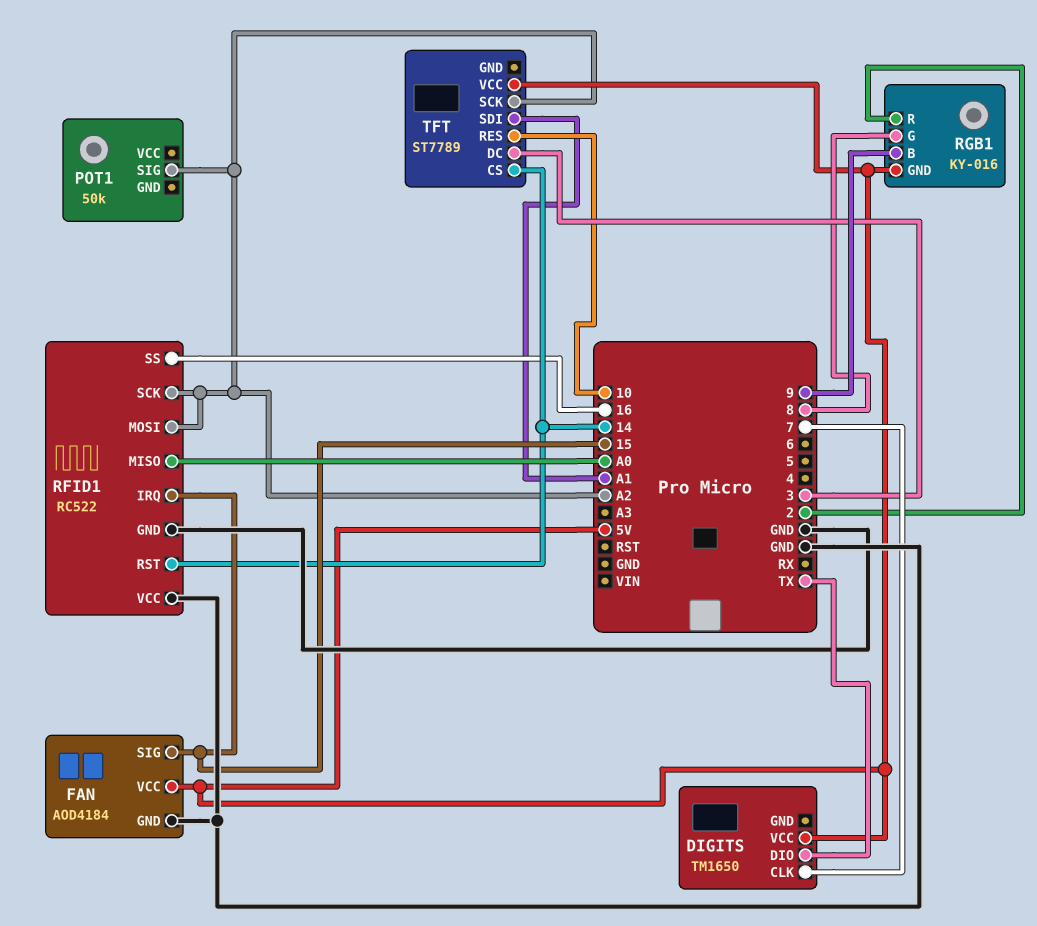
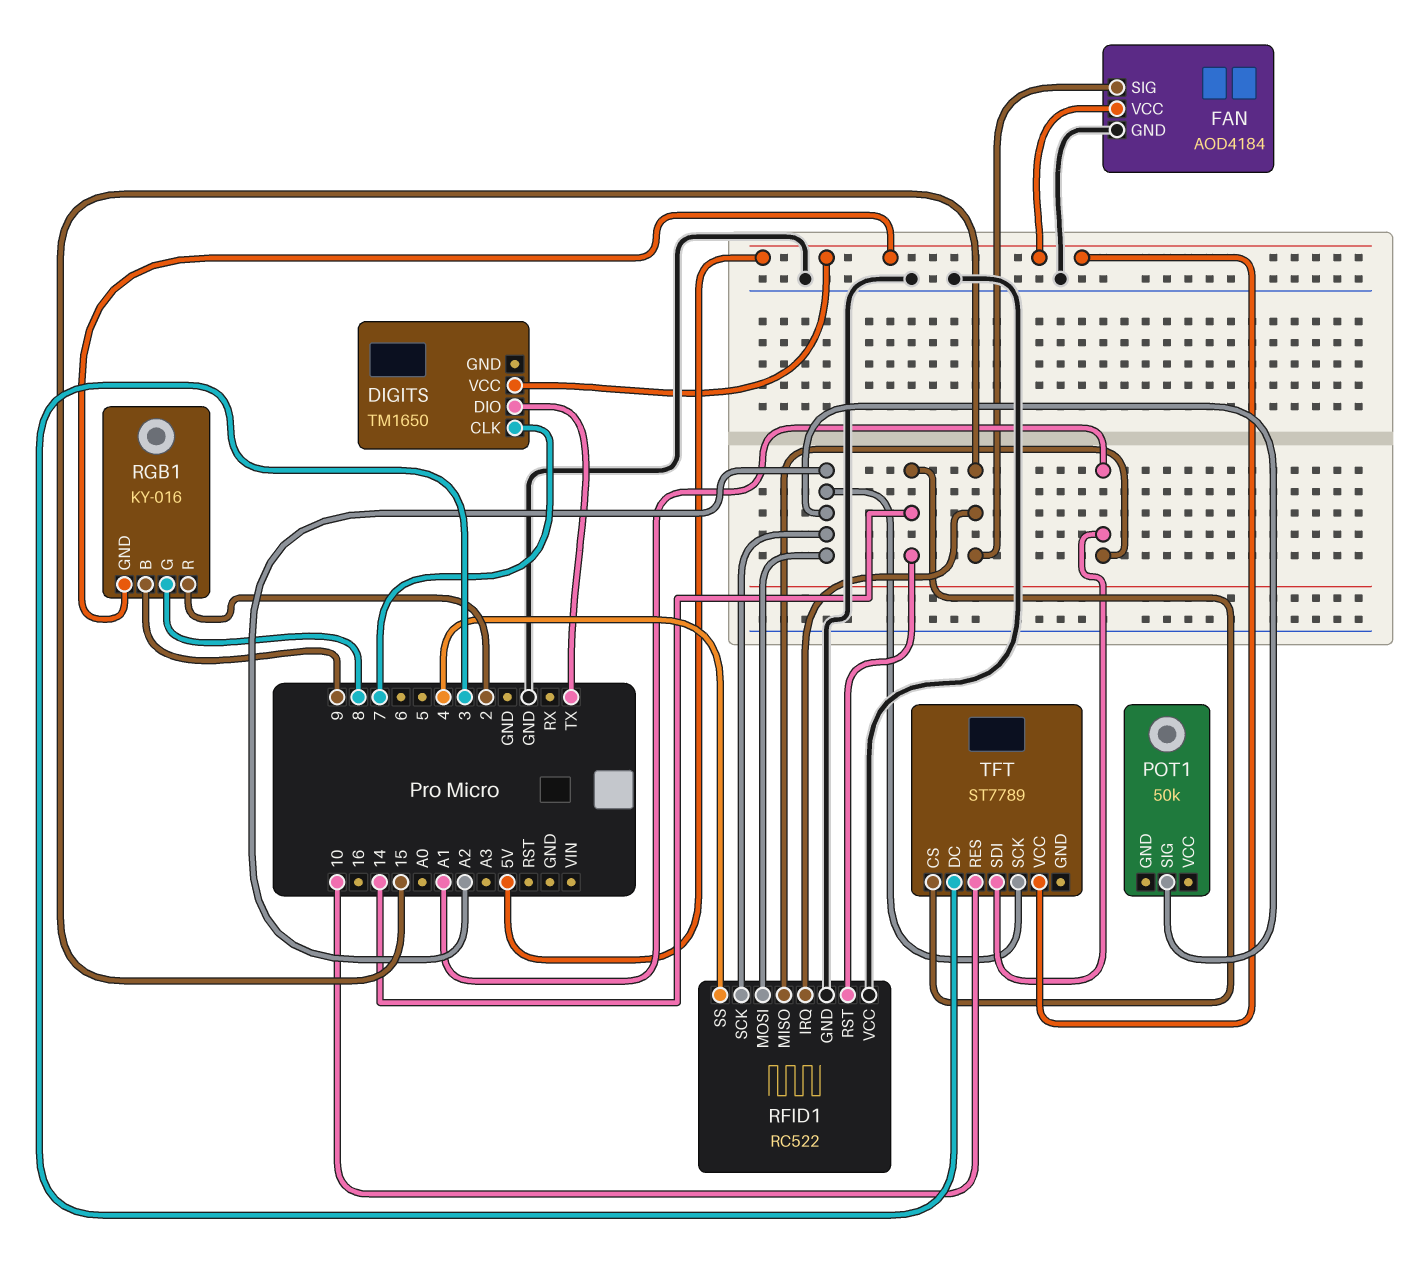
RFID1 pin MISO: A0 -> A1
RFID1 pin SS: 16 -> 4

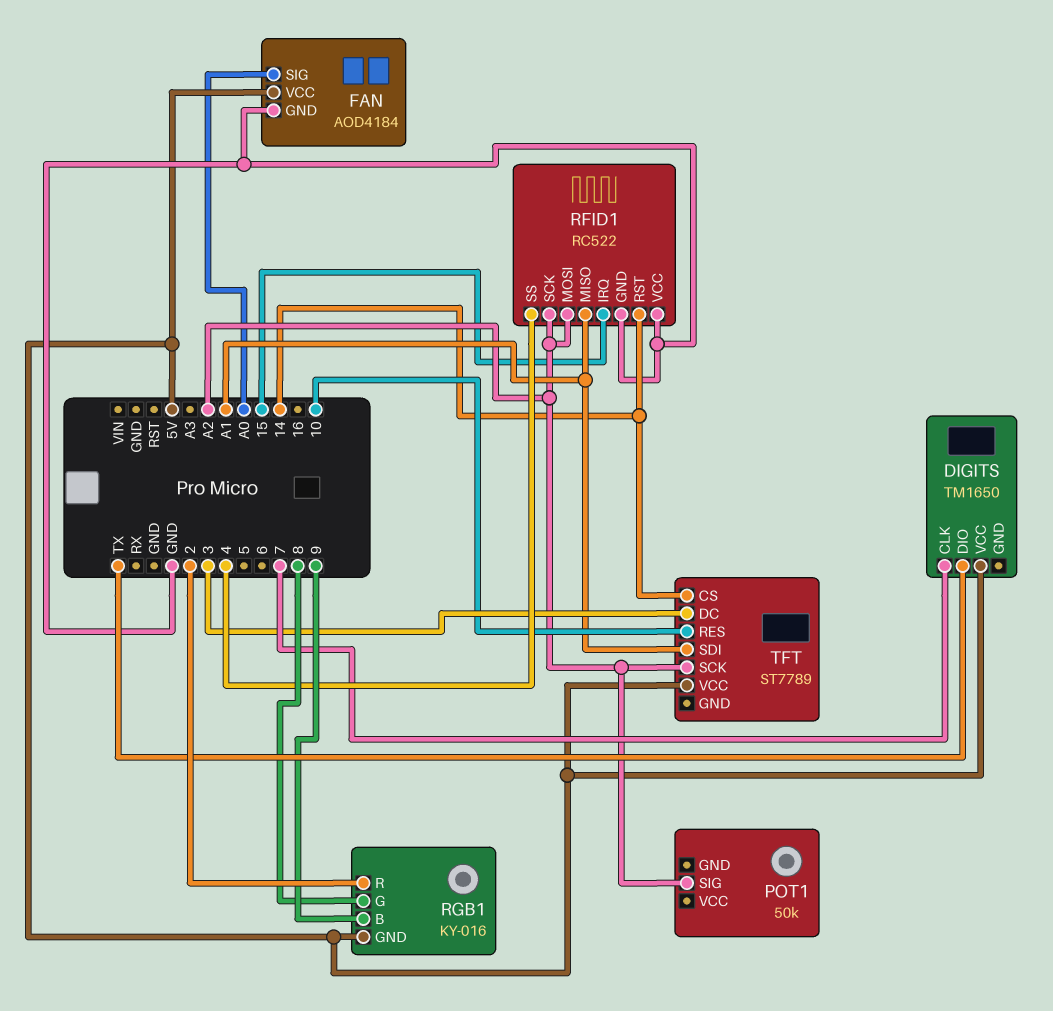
FAN pin SIG: 15 -> A0

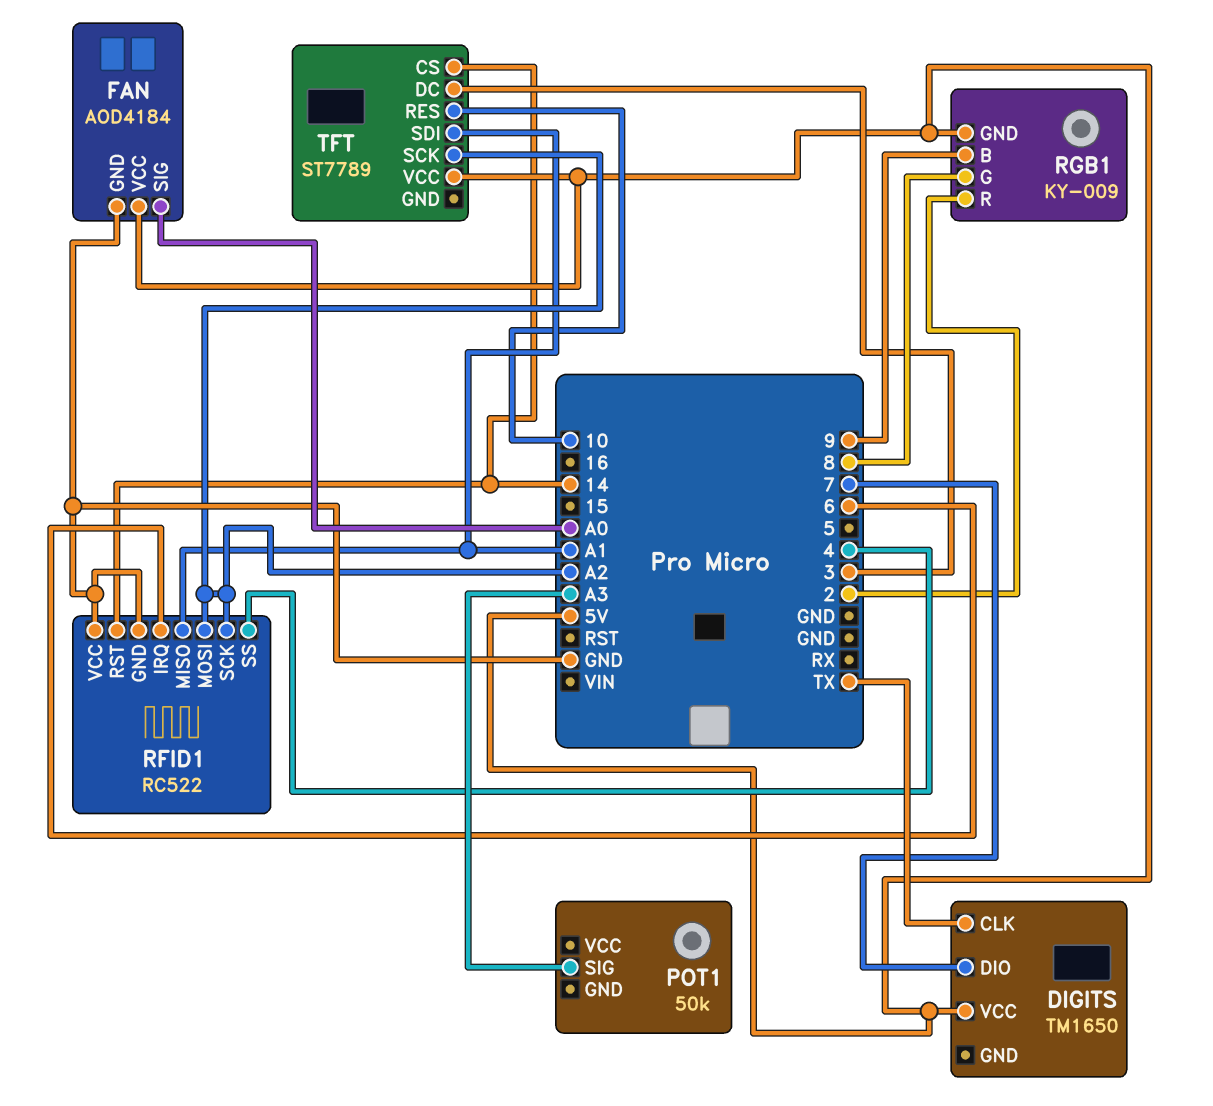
DIGITS pin CLK: 7 -> TX
DIGITS pin DIO: TX -> 7
POT1 pin SIG: A2 -> A3
RFID1 pin IRQ: 15 -> 6
RGB1: KY-016 -> KY-009

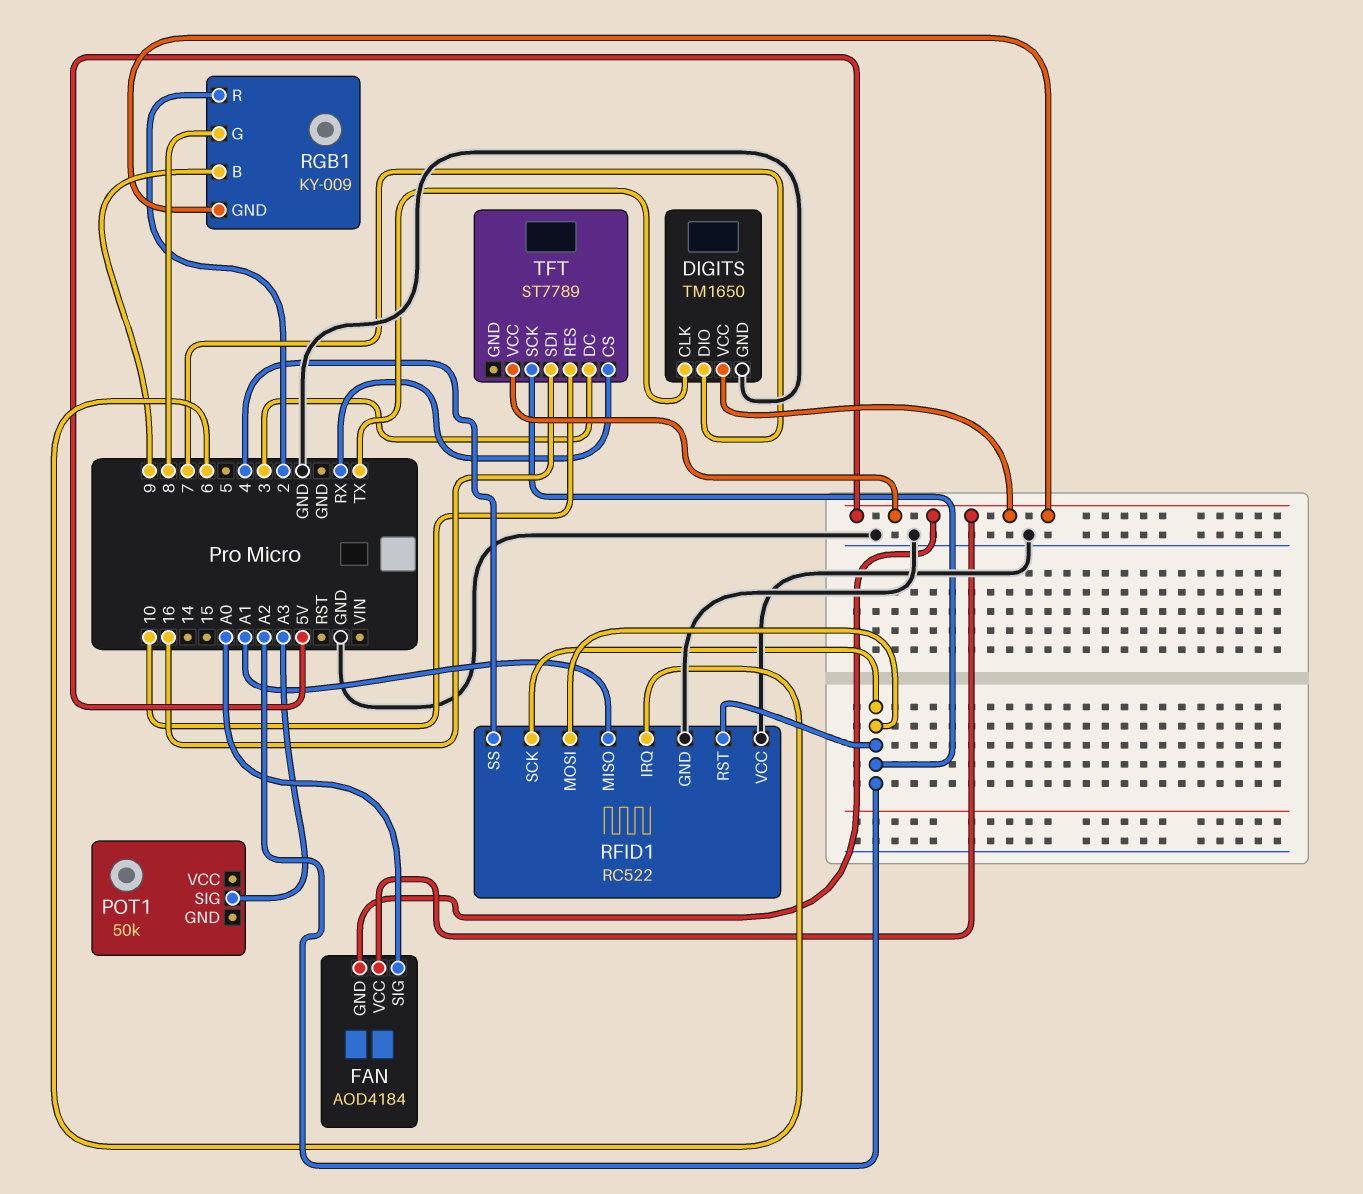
DIGITS pin GND: none -> GND
FAN pin GND: GND -> 5V
RFID1 pin RST: 14 -> A2
TFT pin CS: 14 -> RX
TFT pin SDI: A1 -> 16

